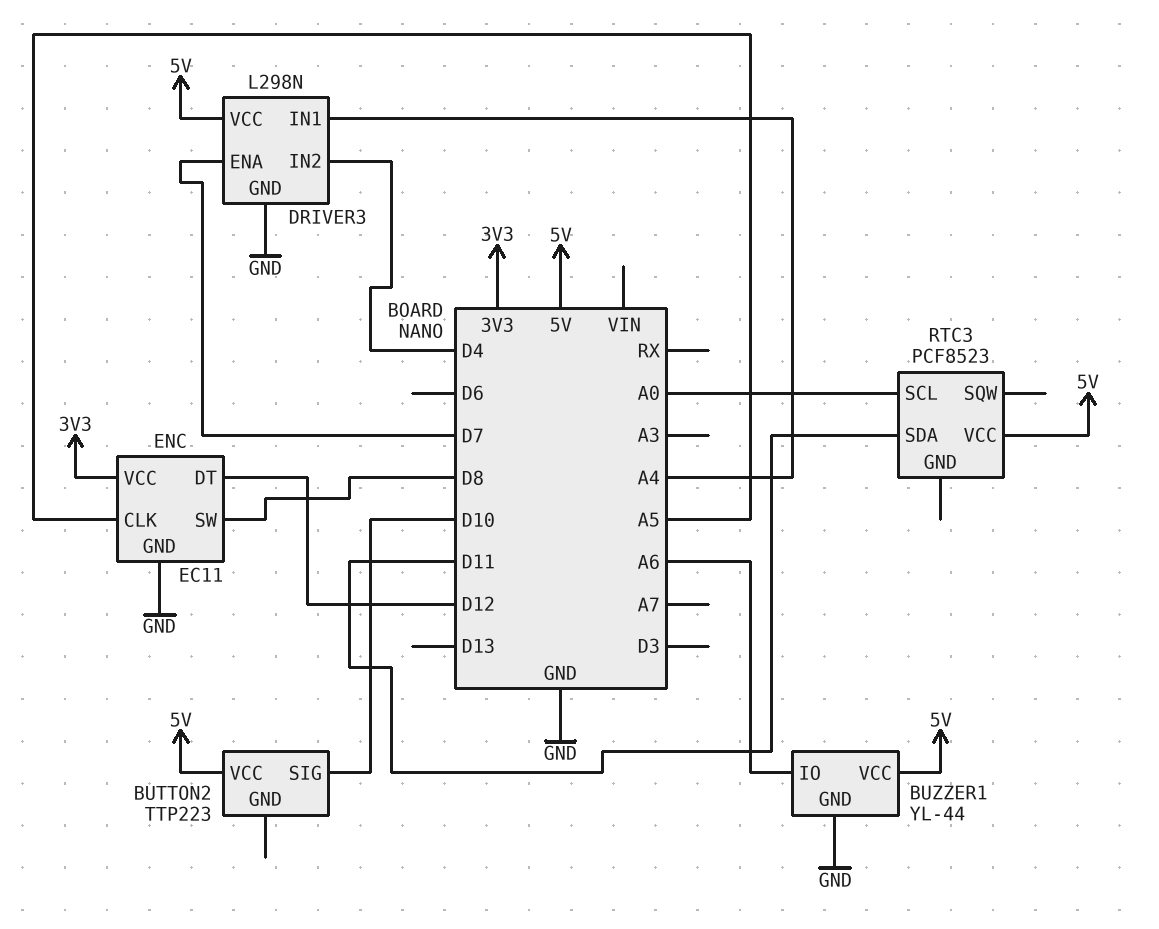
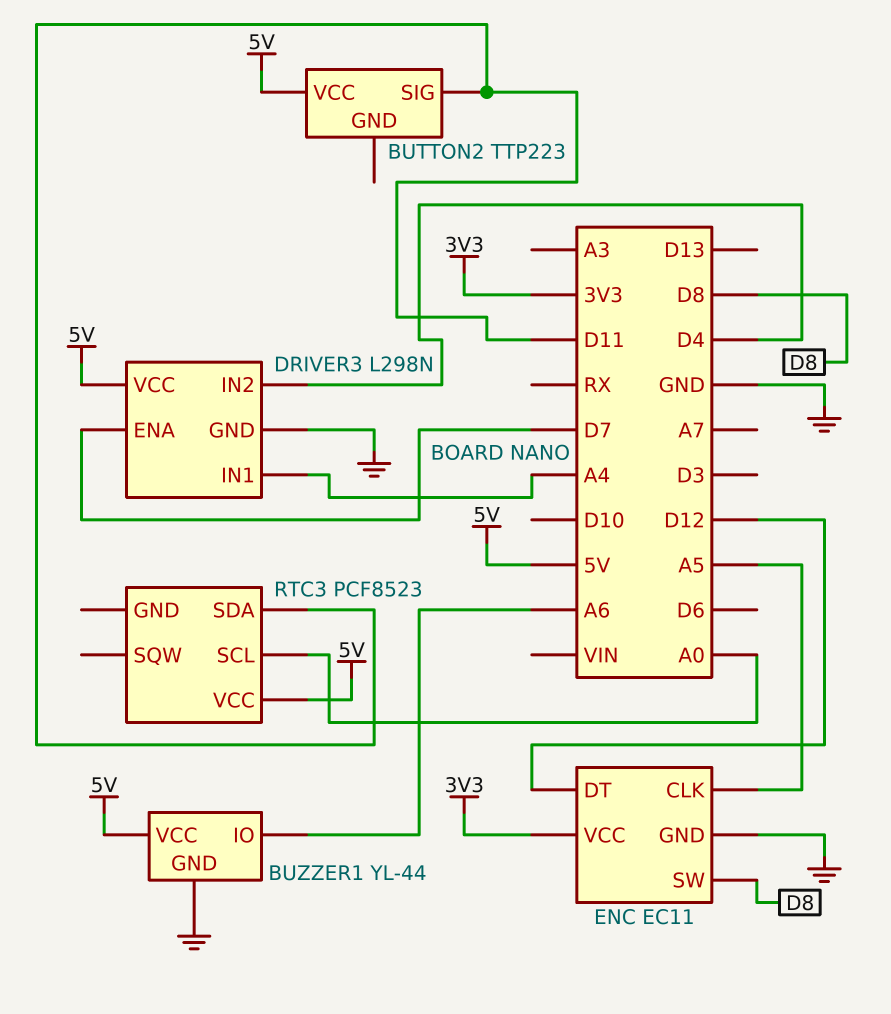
BUTTON2 pin SIG: D10 -> D11

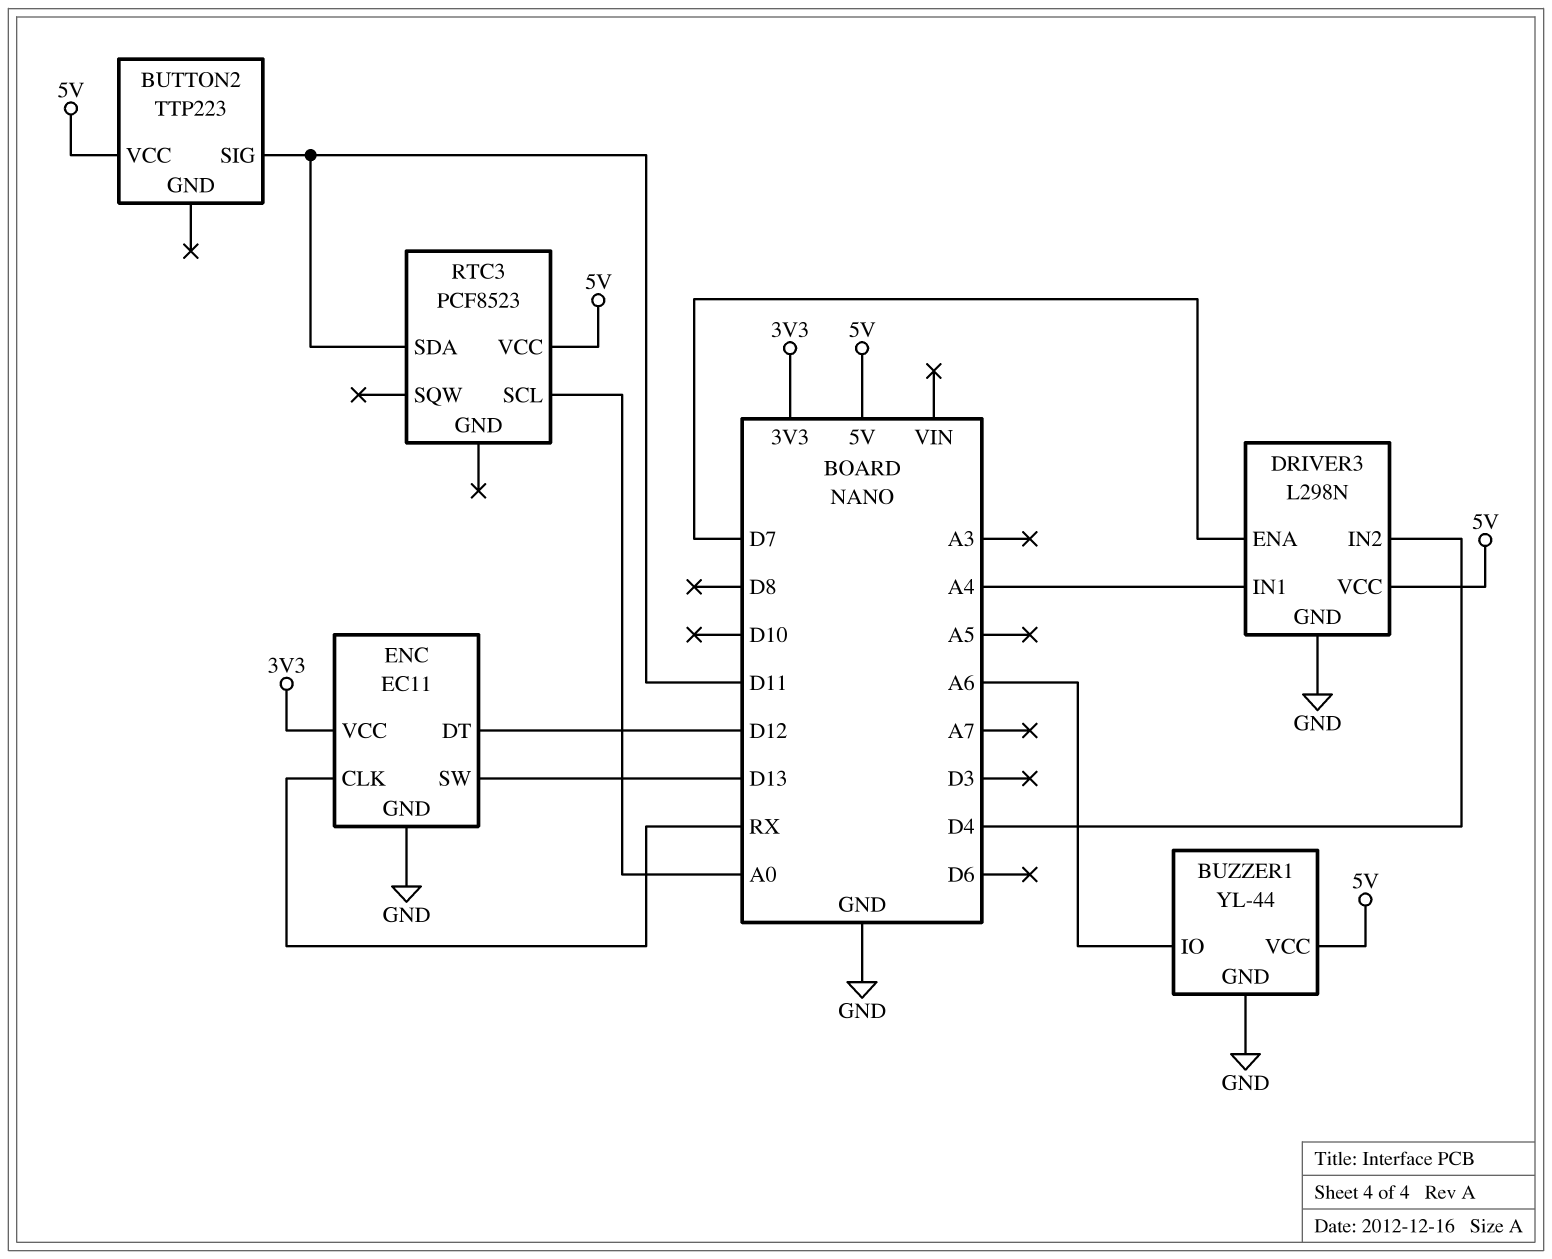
ENC pin CLK: A5 -> RX
ENC pin SW: D8 -> D13

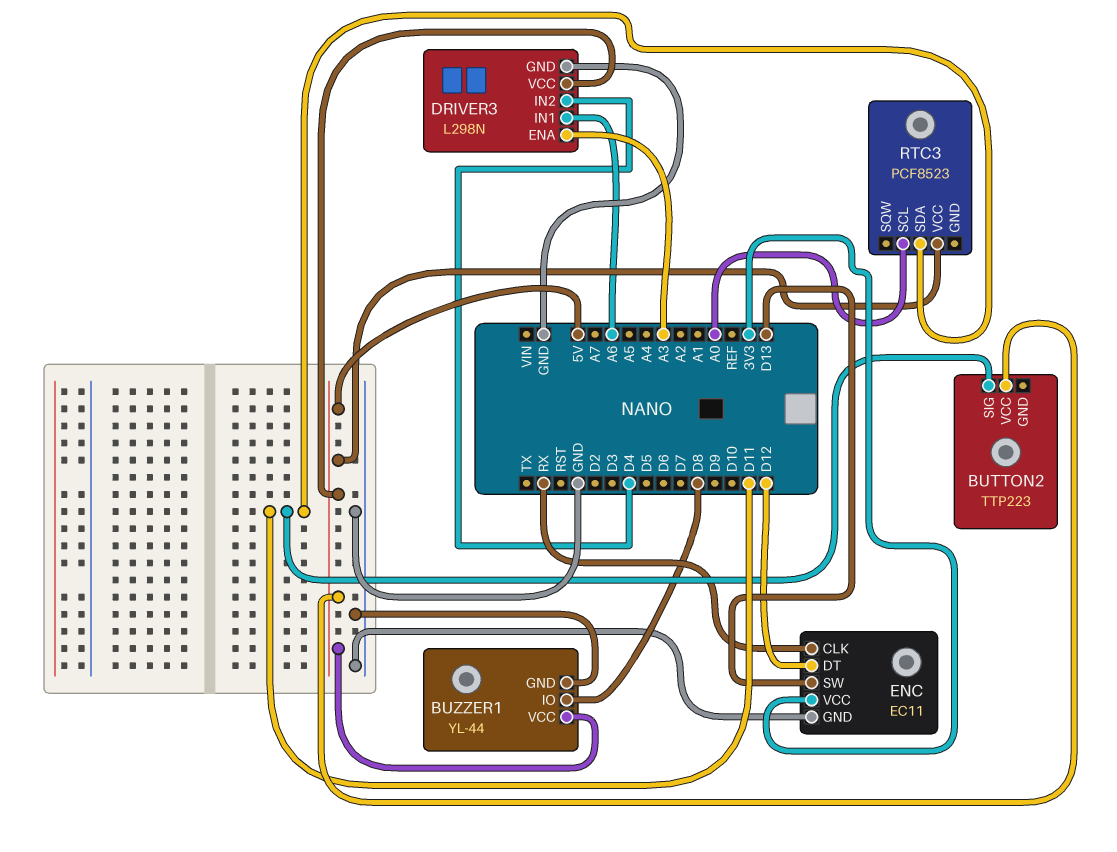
BUZZER1 pin IO: A6 -> D8
DRIVER3 pin ENA: D7 -> A3
DRIVER3 pin IN1: A4 -> A6

